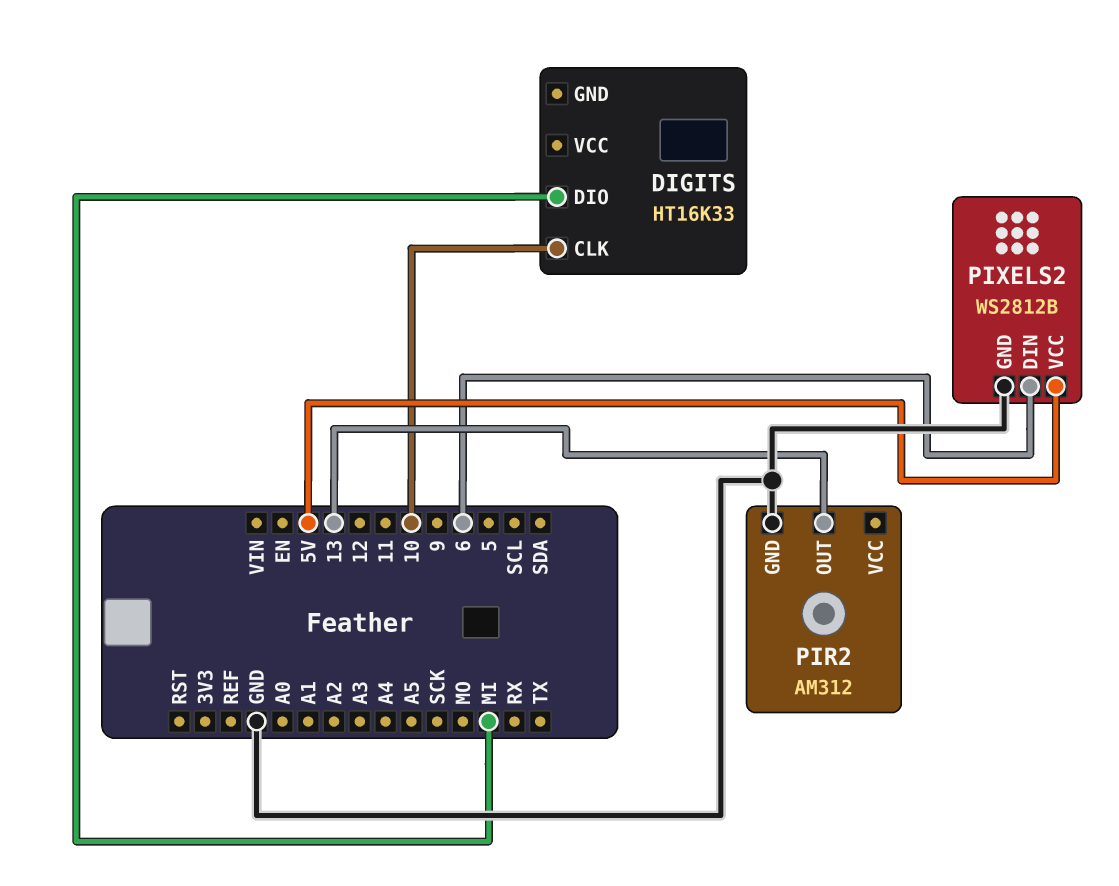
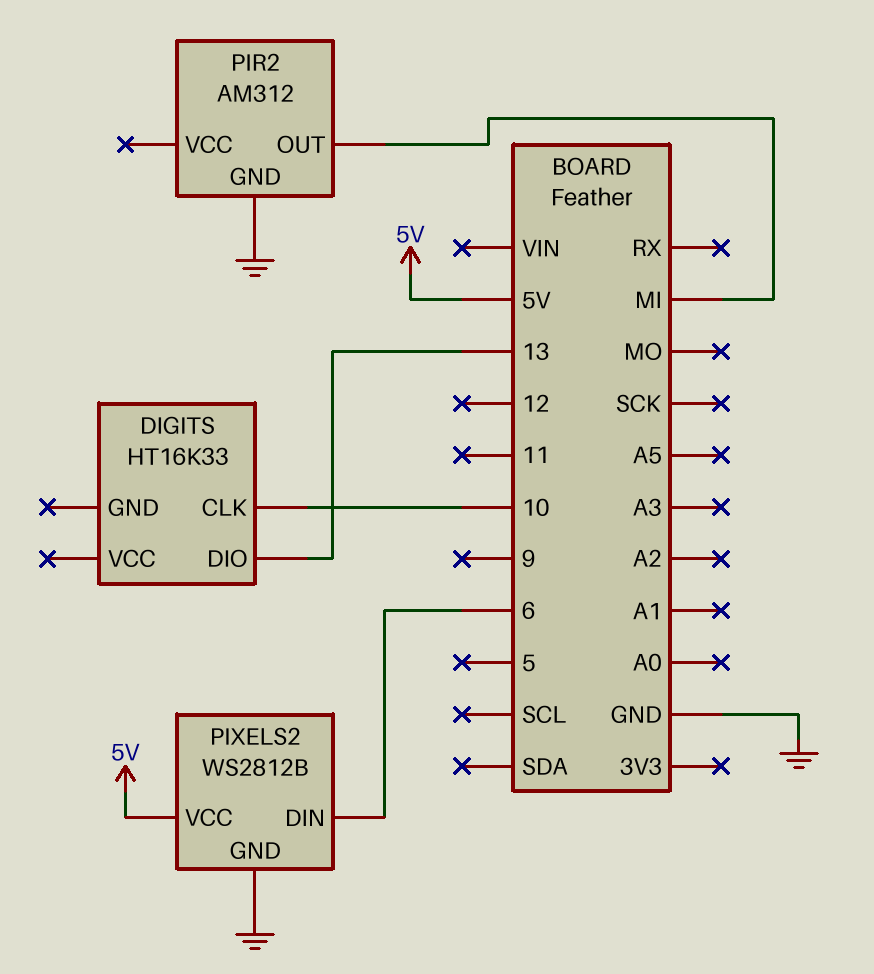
DIGITS pin DIO: MI -> 13
PIR2 pin OUT: 13 -> MI

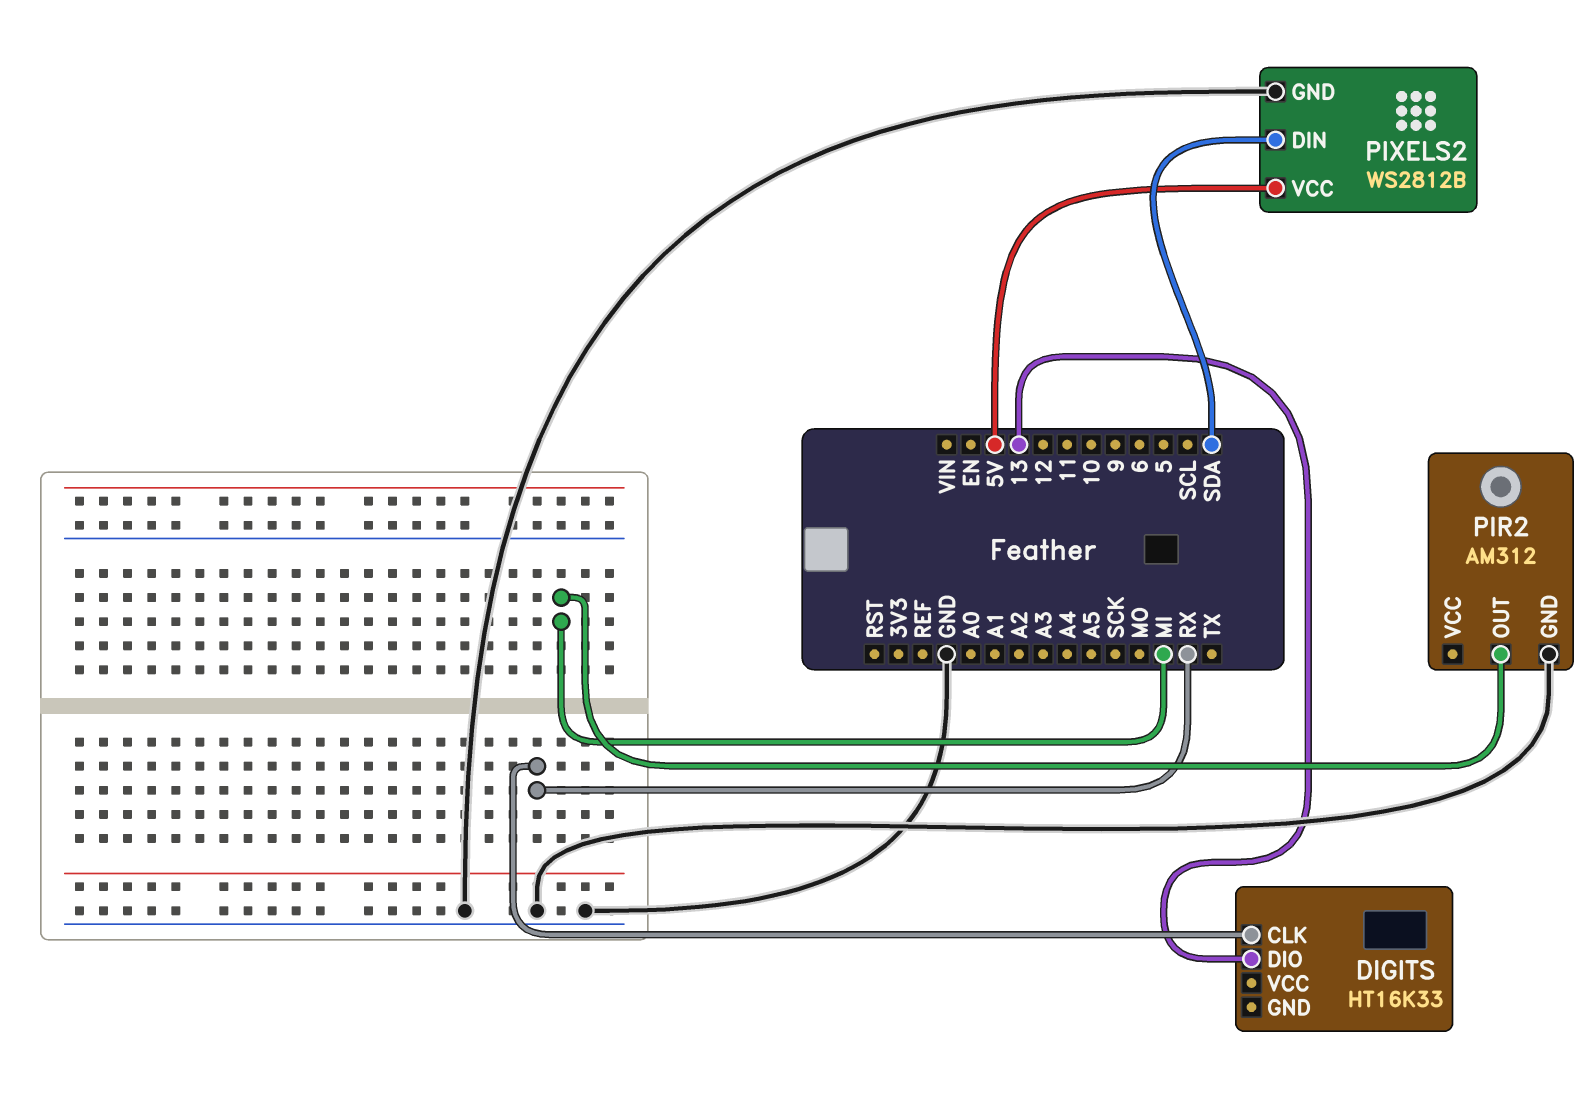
DIGITS pin CLK: 10 -> RX
PIXELS2 pin DIN: 6 -> SDA

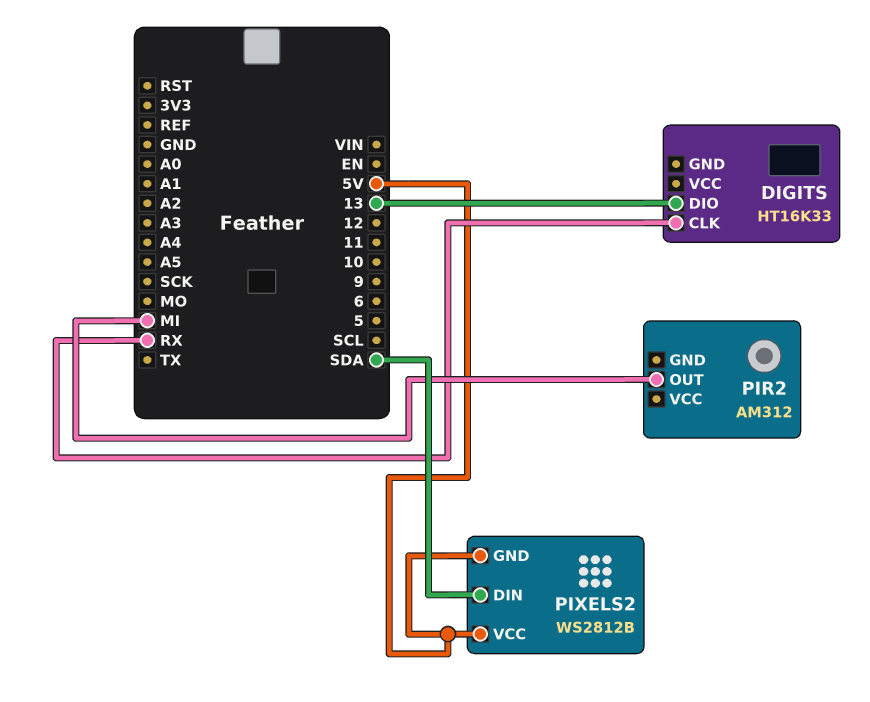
PIR2 pin GND: GND -> none
PIXELS2 pin GND: GND -> 5V

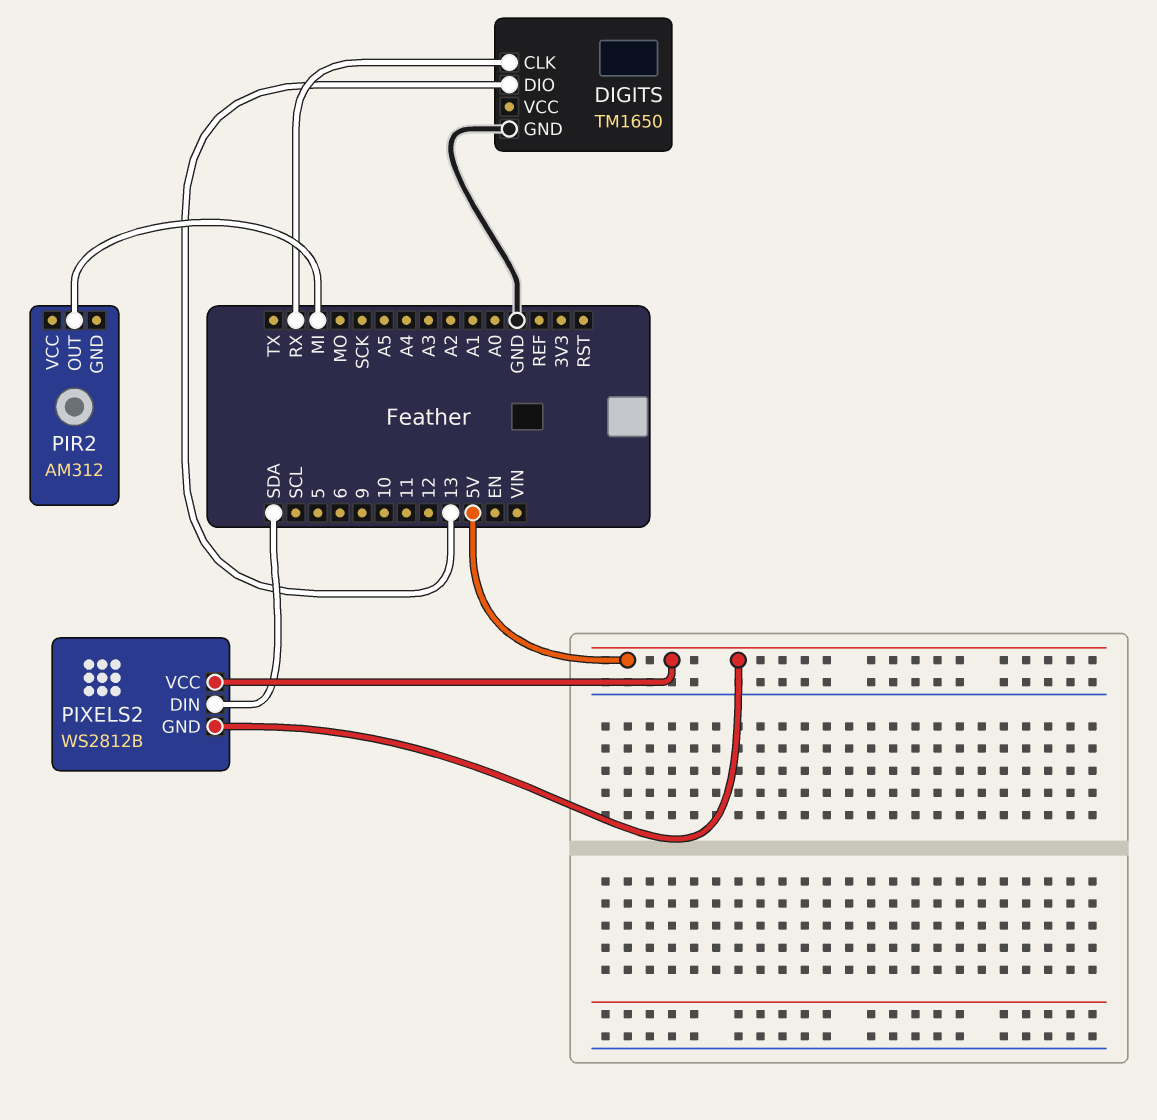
DIGITS: HT16K33 -> TM1650
DIGITS pin GND: none -> GND

